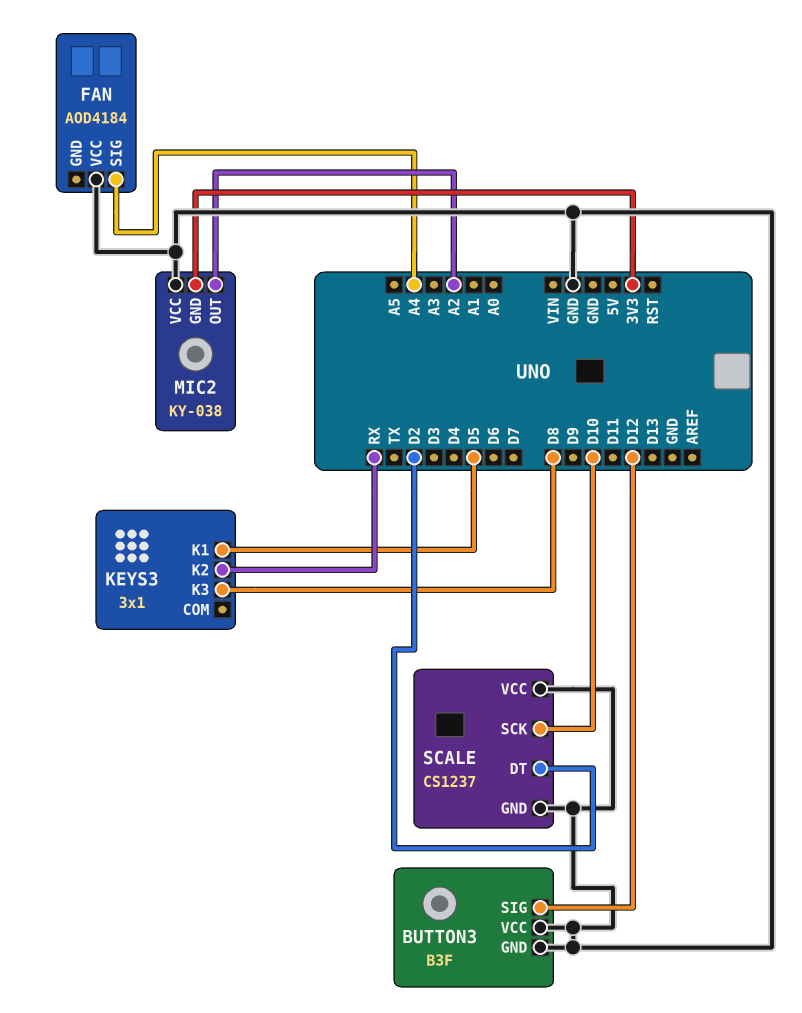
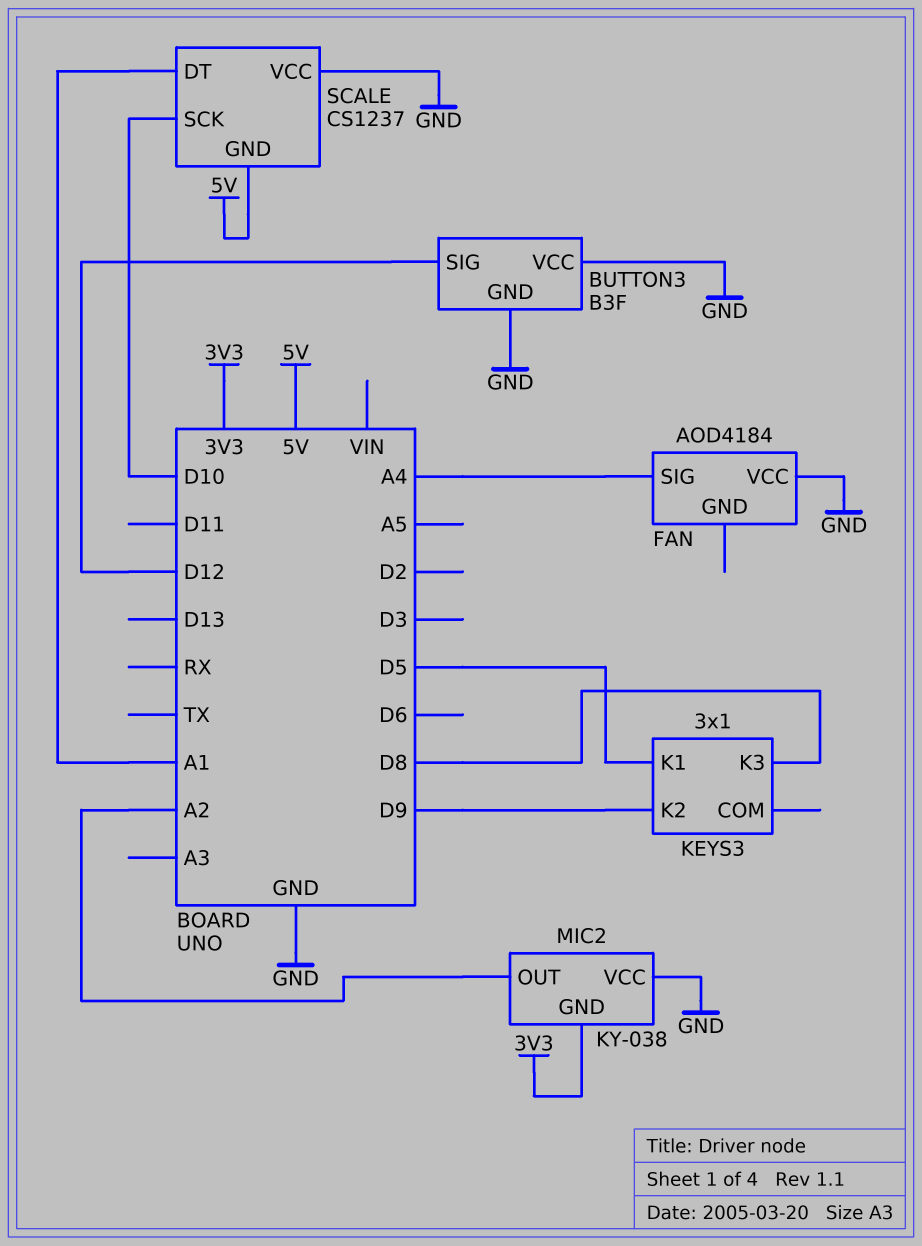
KEYS3 pin K2: RX -> D9
SCALE pin DT: D2 -> A1
SCALE pin GND: GND -> 5V

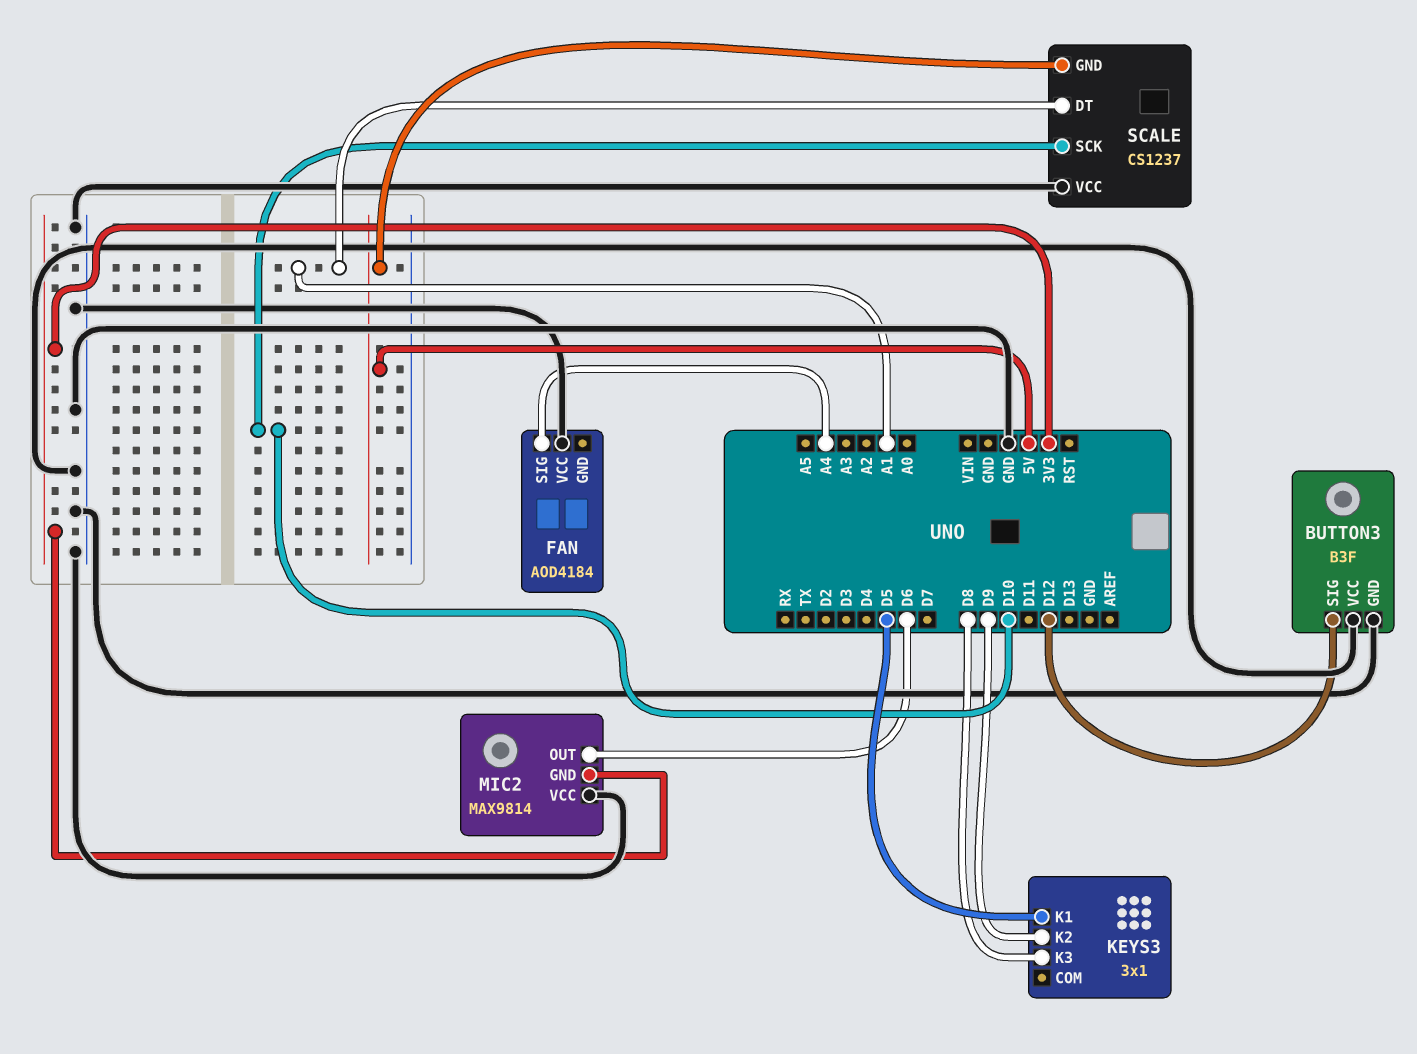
MIC2: KY-038 -> MAX9814
MIC2 pin OUT: A2 -> D6

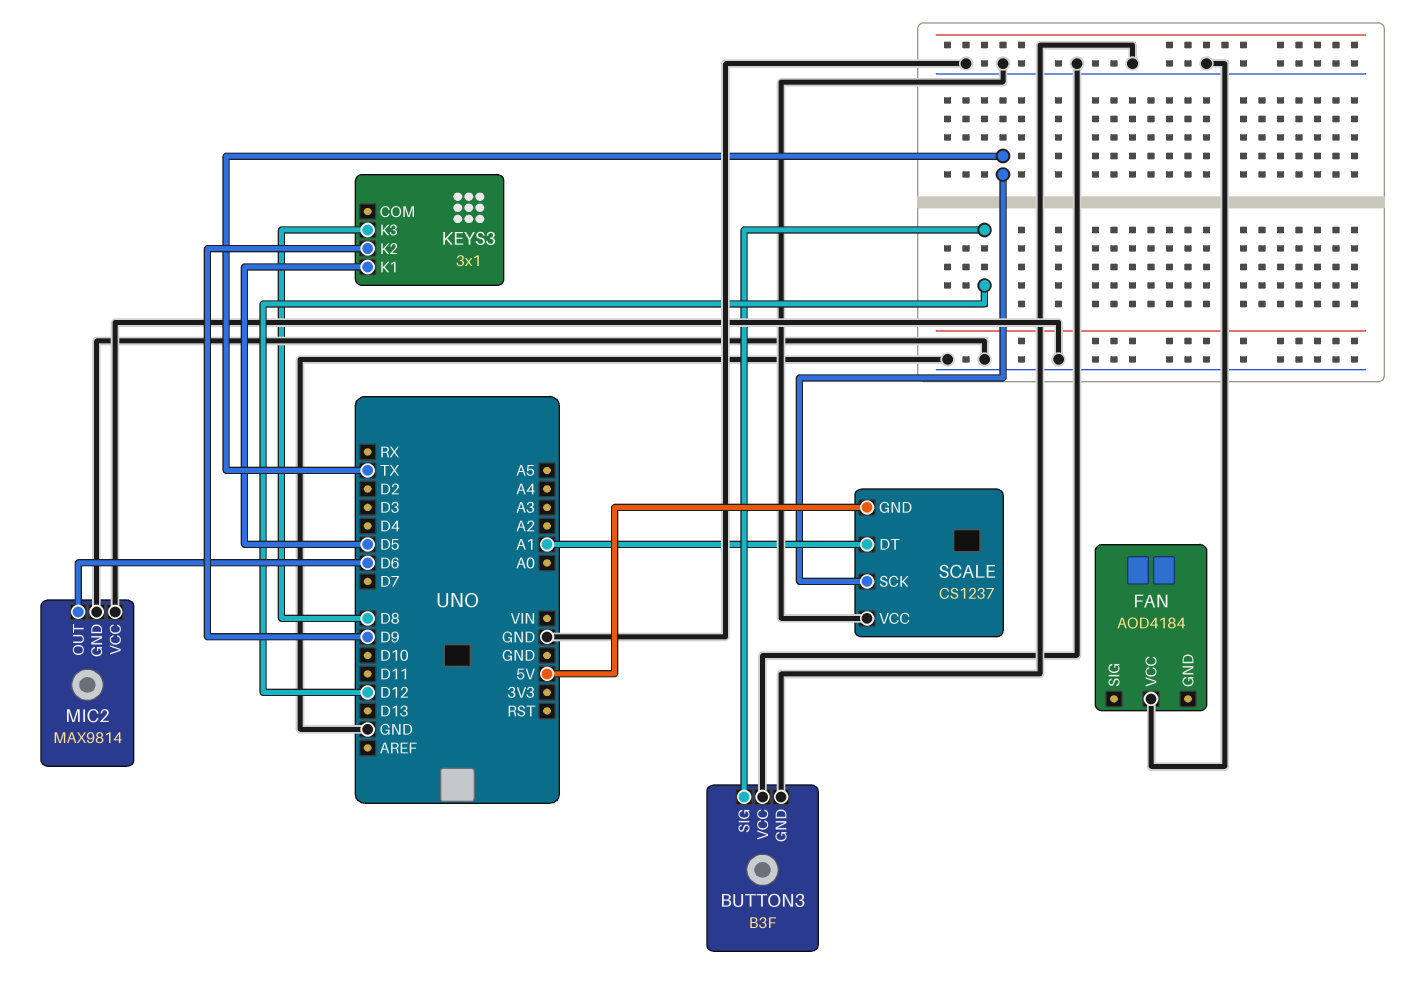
FAN pin SIG: A4 -> none
MIC2 pin GND: 3V3 -> GND
SCALE pin SCK: D10 -> TX

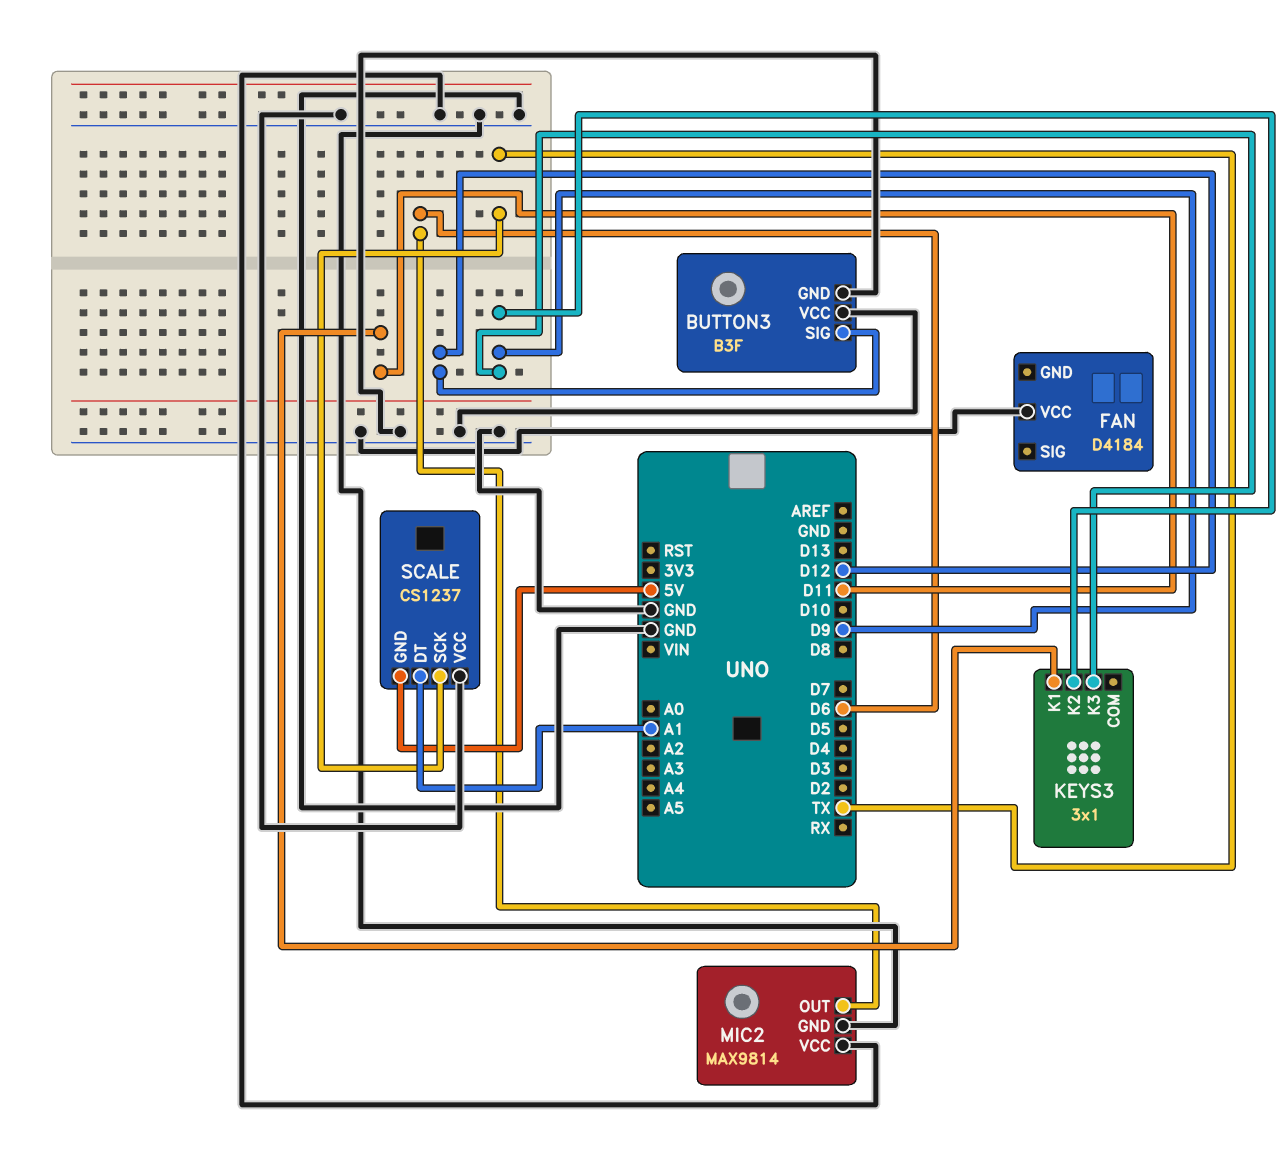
FAN: AOD4184 -> D4184
KEYS3 pin K1: D5 -> D11
KEYS3 pin K3: D8 -> D9

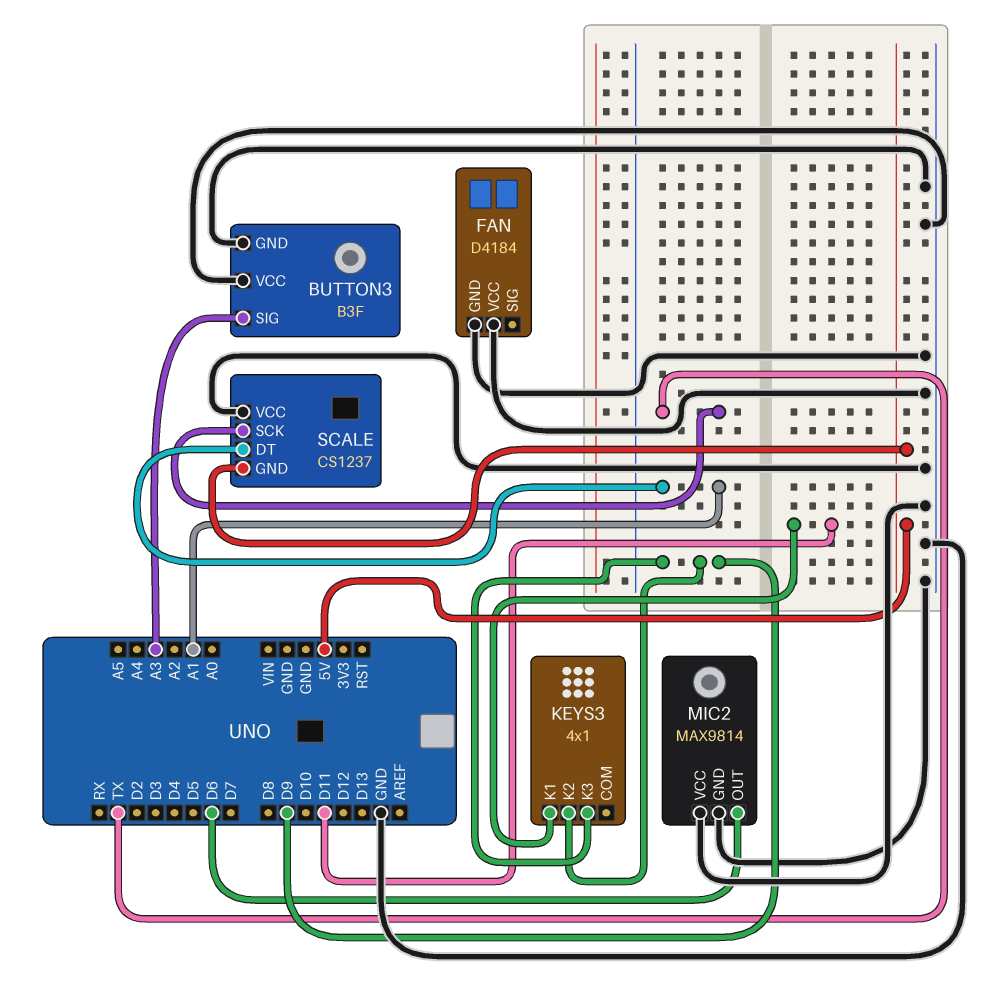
BUTTON3 pin SIG: D12 -> A3
FAN pin GND: none -> GND
KEYS3: 3x1 -> 4x1

